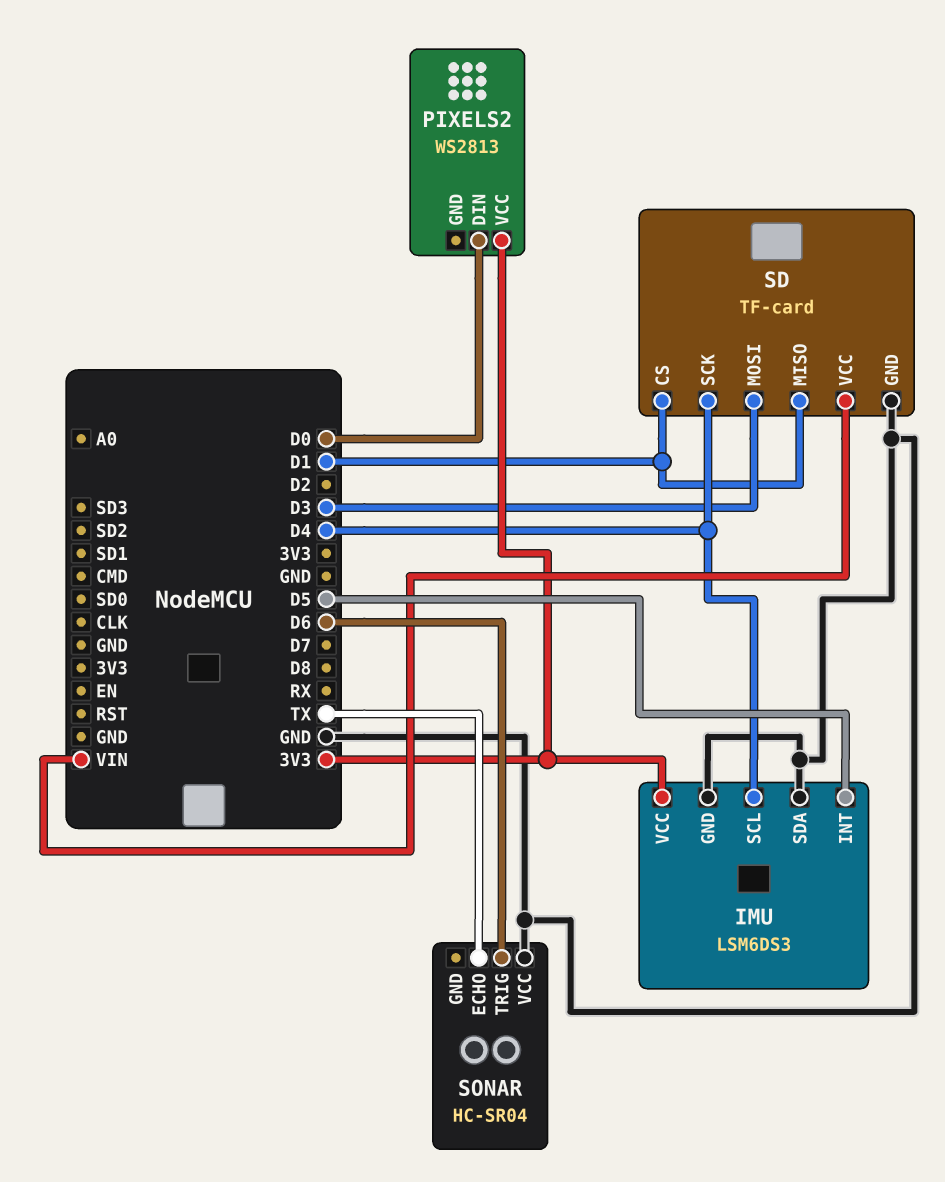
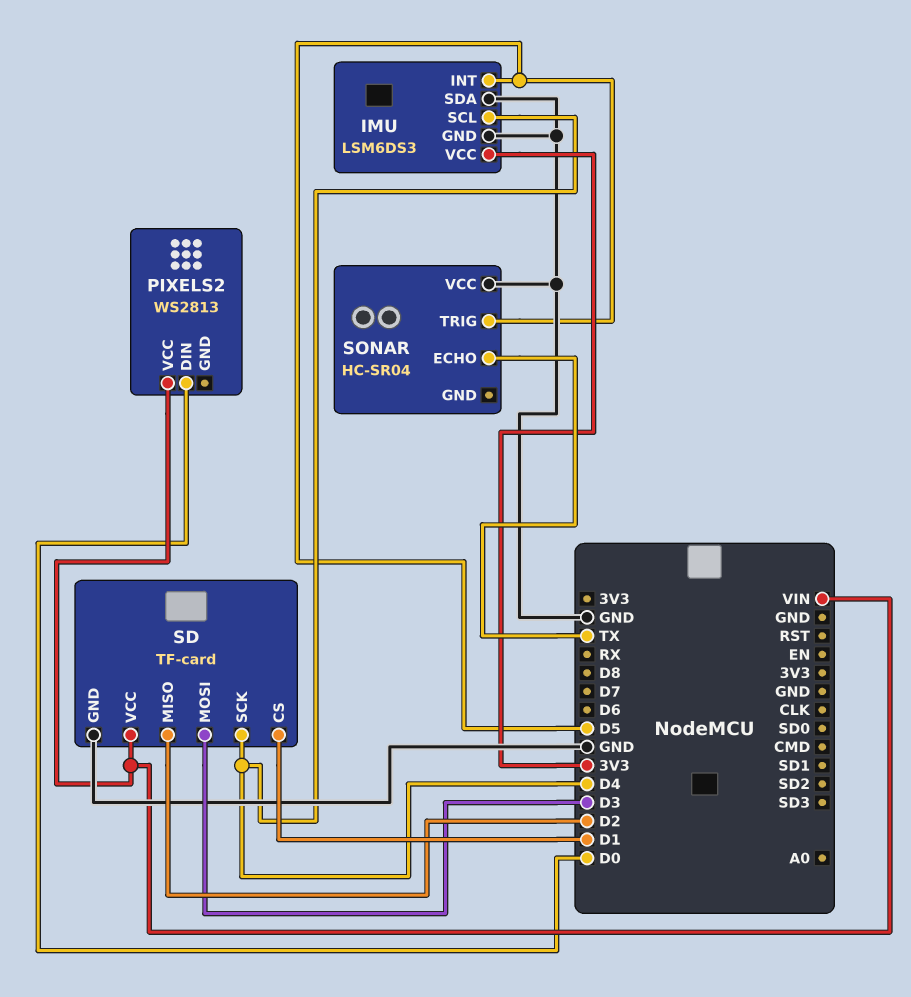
PIXELS2 pin VCC: 3V3 -> VIN
SD pin MISO: D1 -> D2
SONAR pin TRIG: D6 -> D5

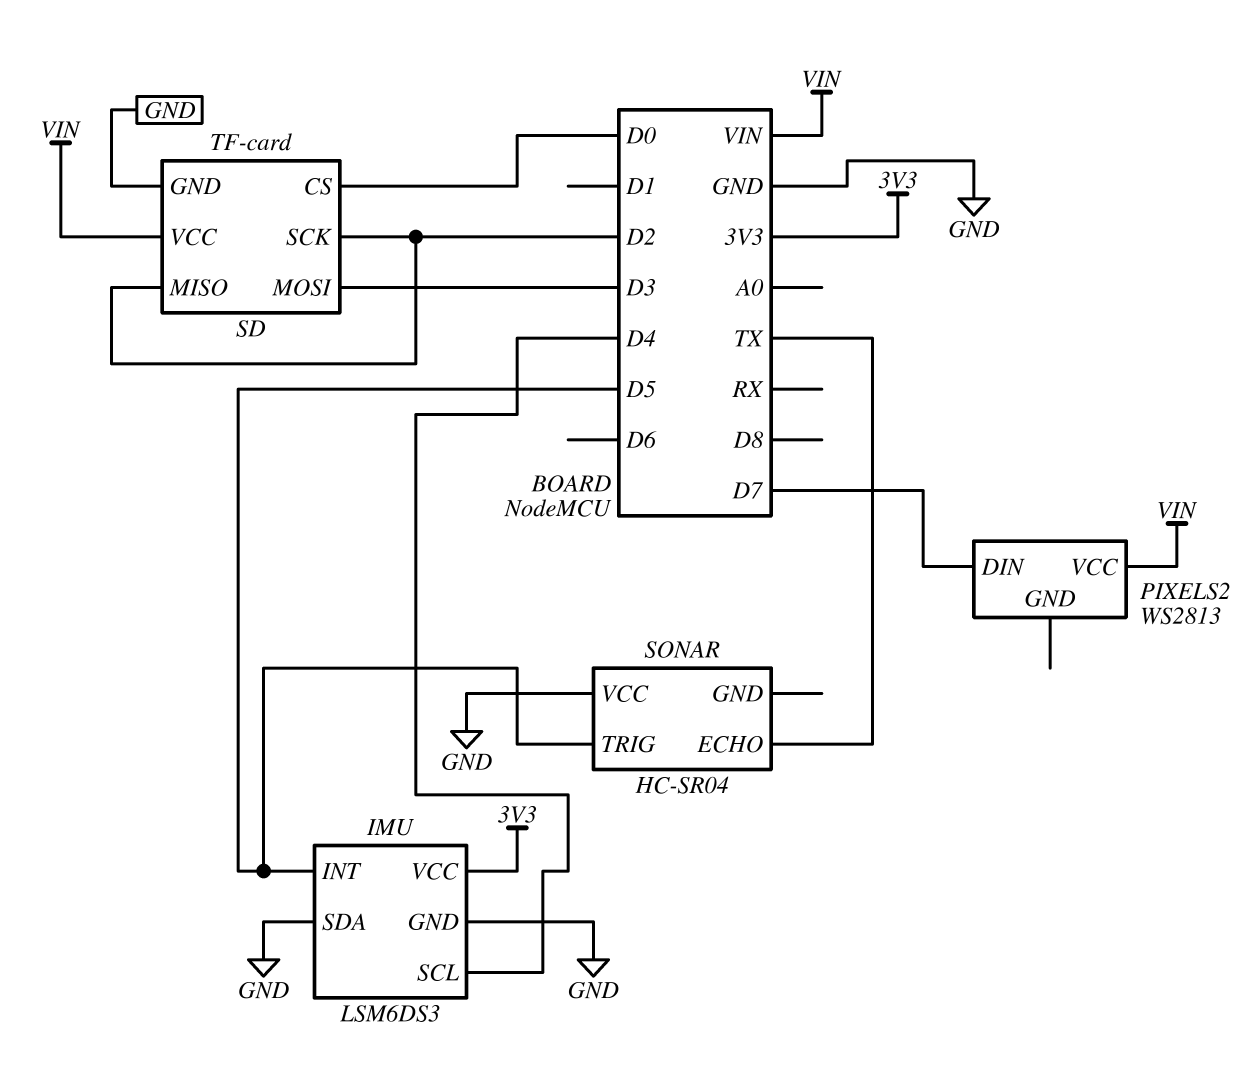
PIXELS2 pin DIN: D0 -> D7
SD pin CS: D1 -> D0
SD pin SCK: D4 -> D2

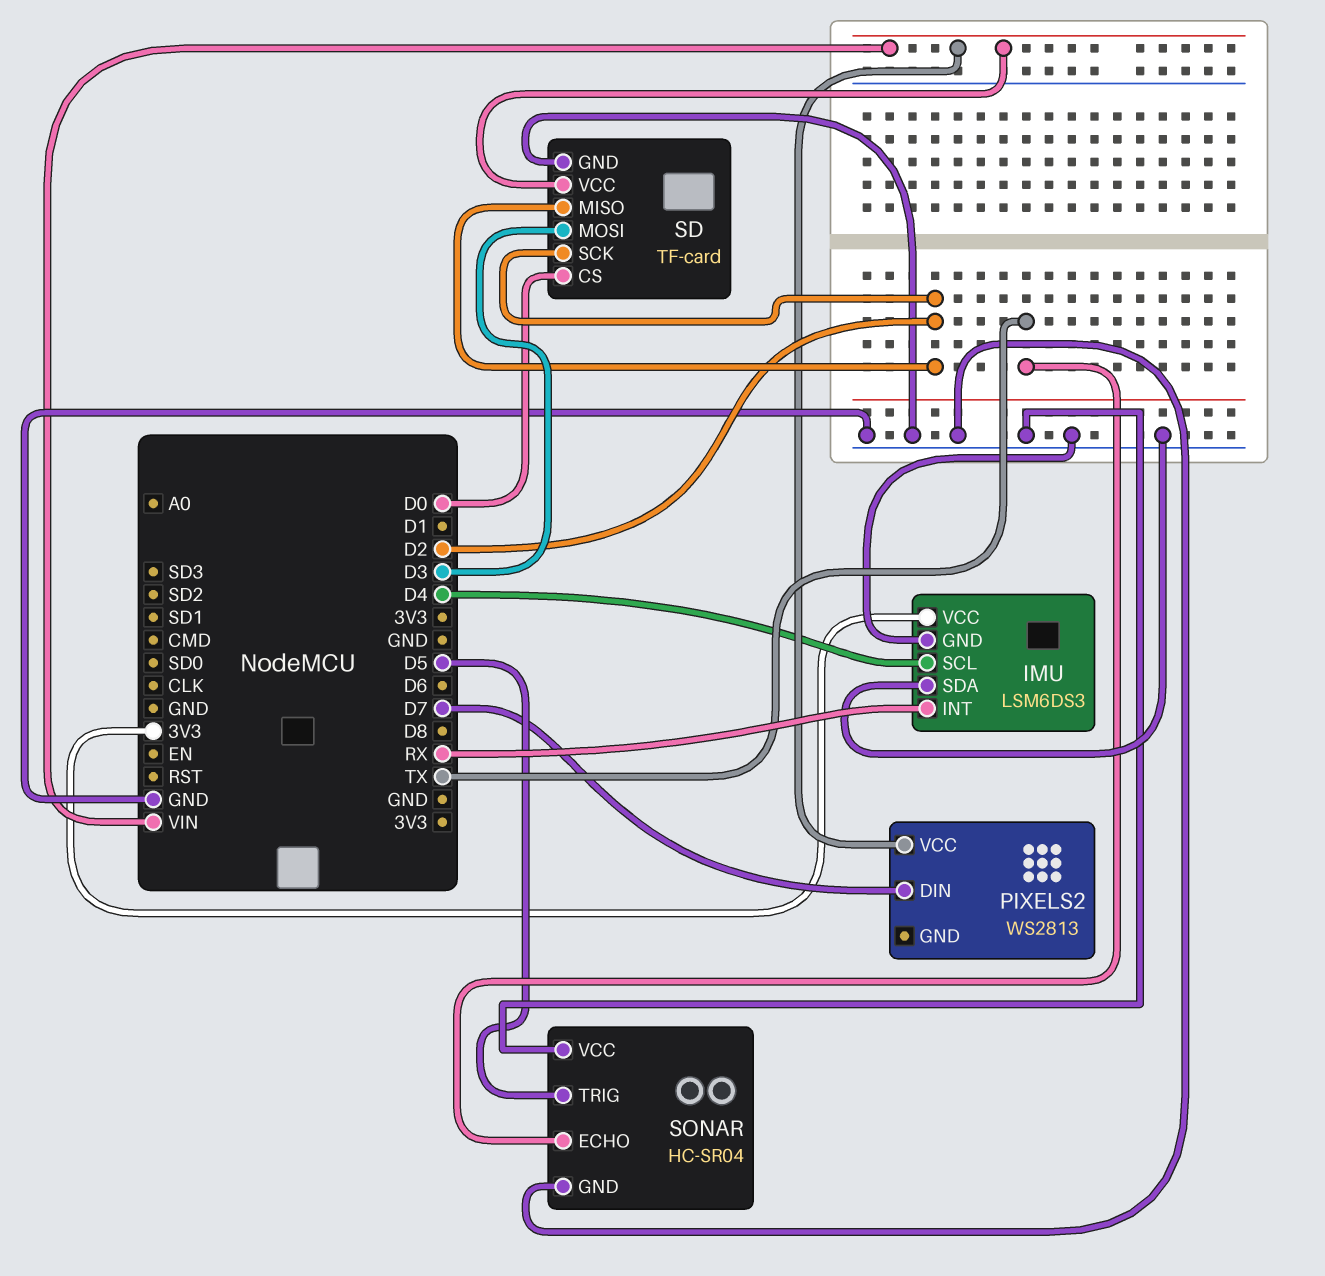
IMU pin INT: D5 -> RX
SONAR pin GND: none -> GND

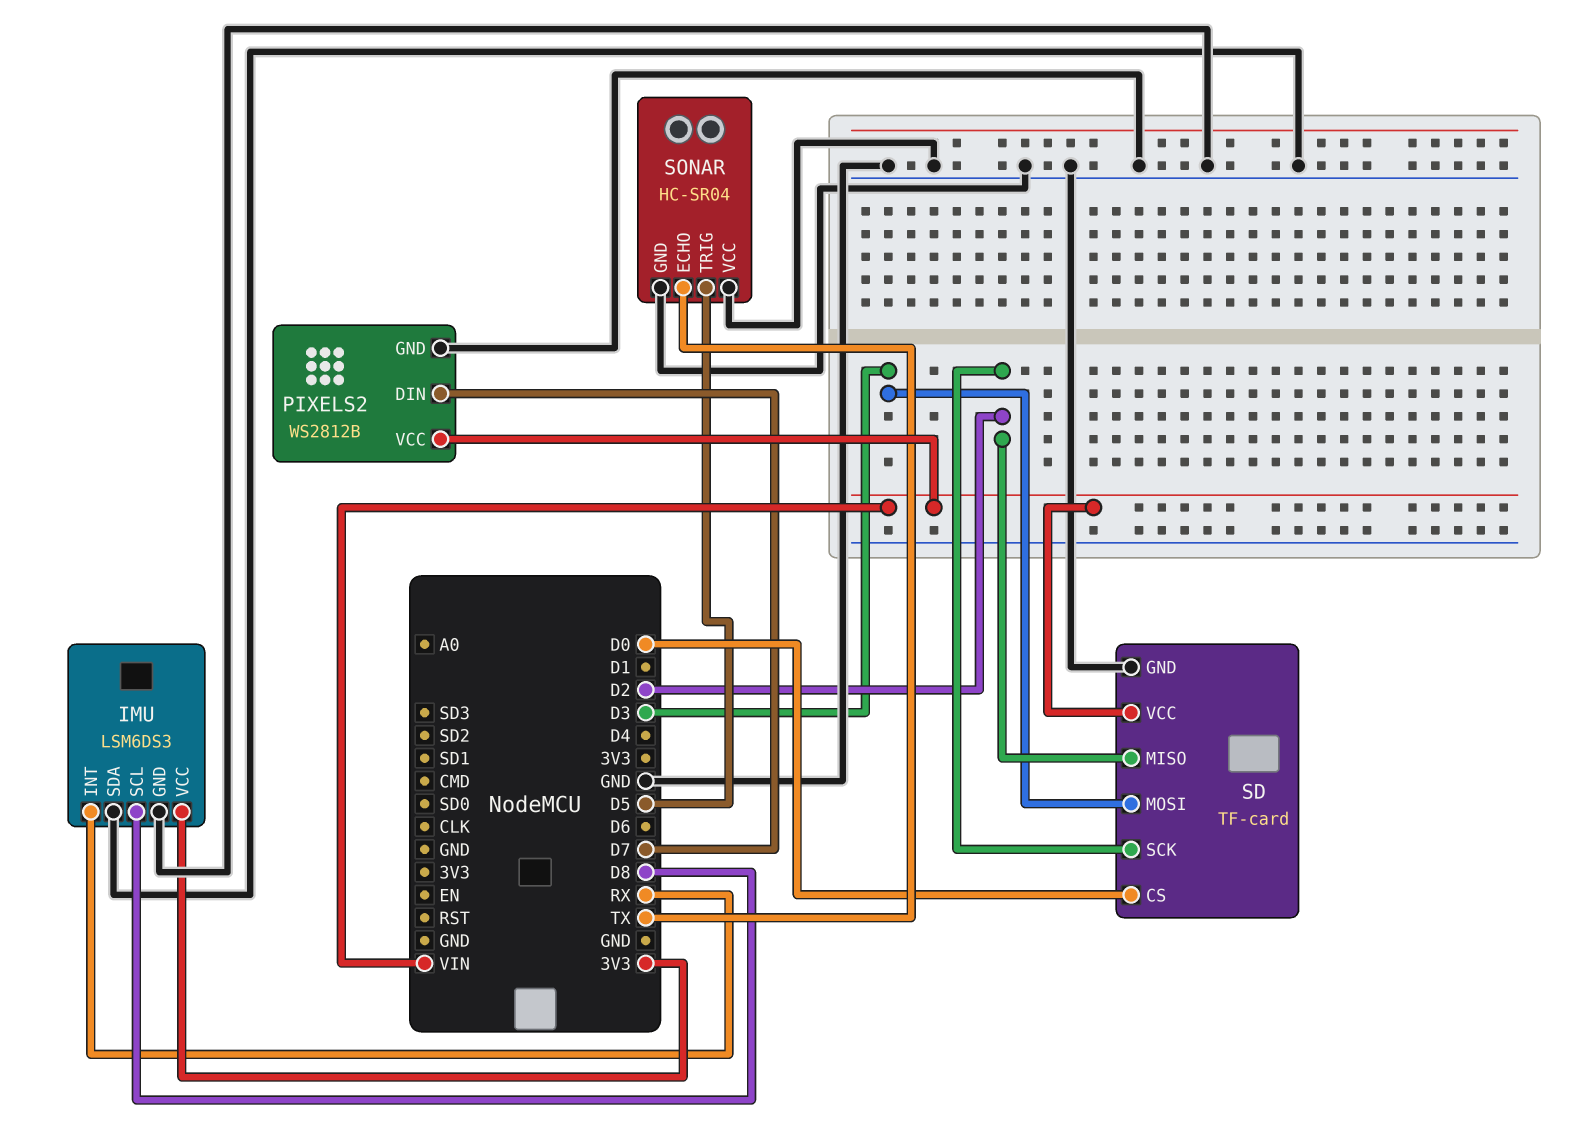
IMU pin SCL: D4 -> D8
PIXELS2: WS2813 -> WS2812B
PIXELS2 pin GND: none -> GND

